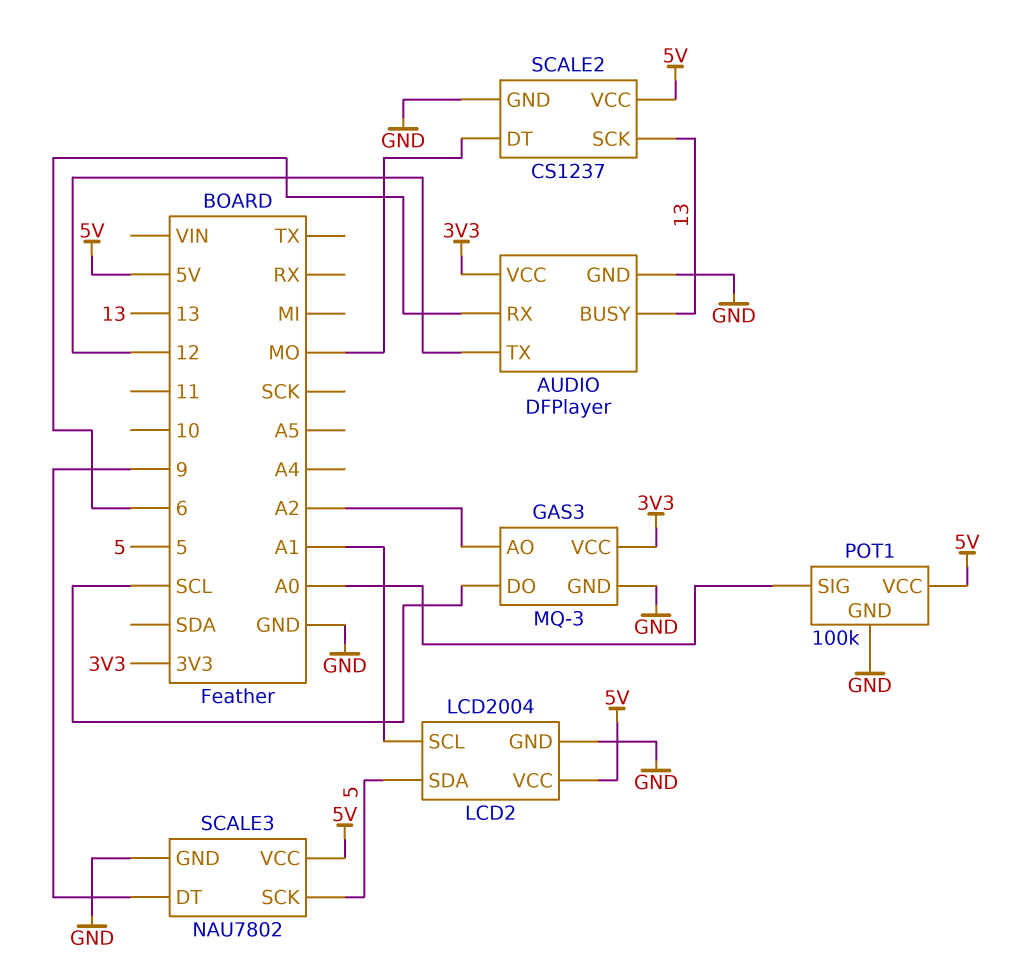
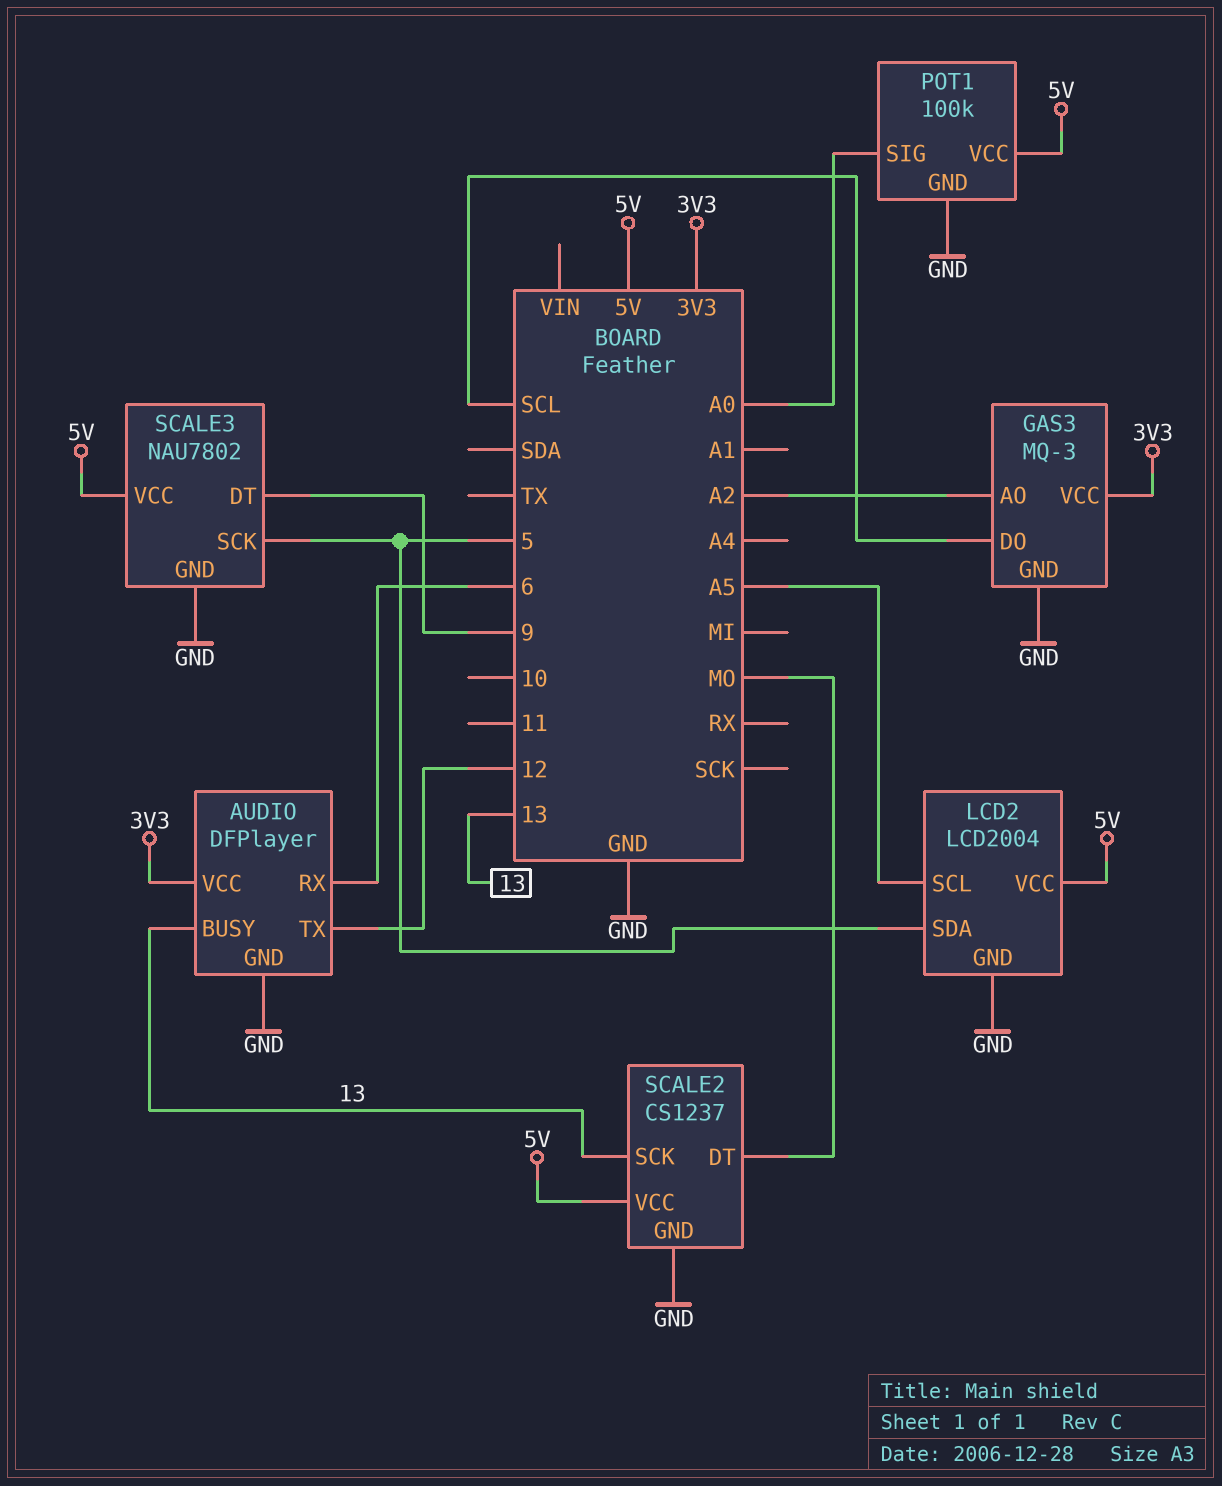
LCD2 pin SCL: A1 -> A5

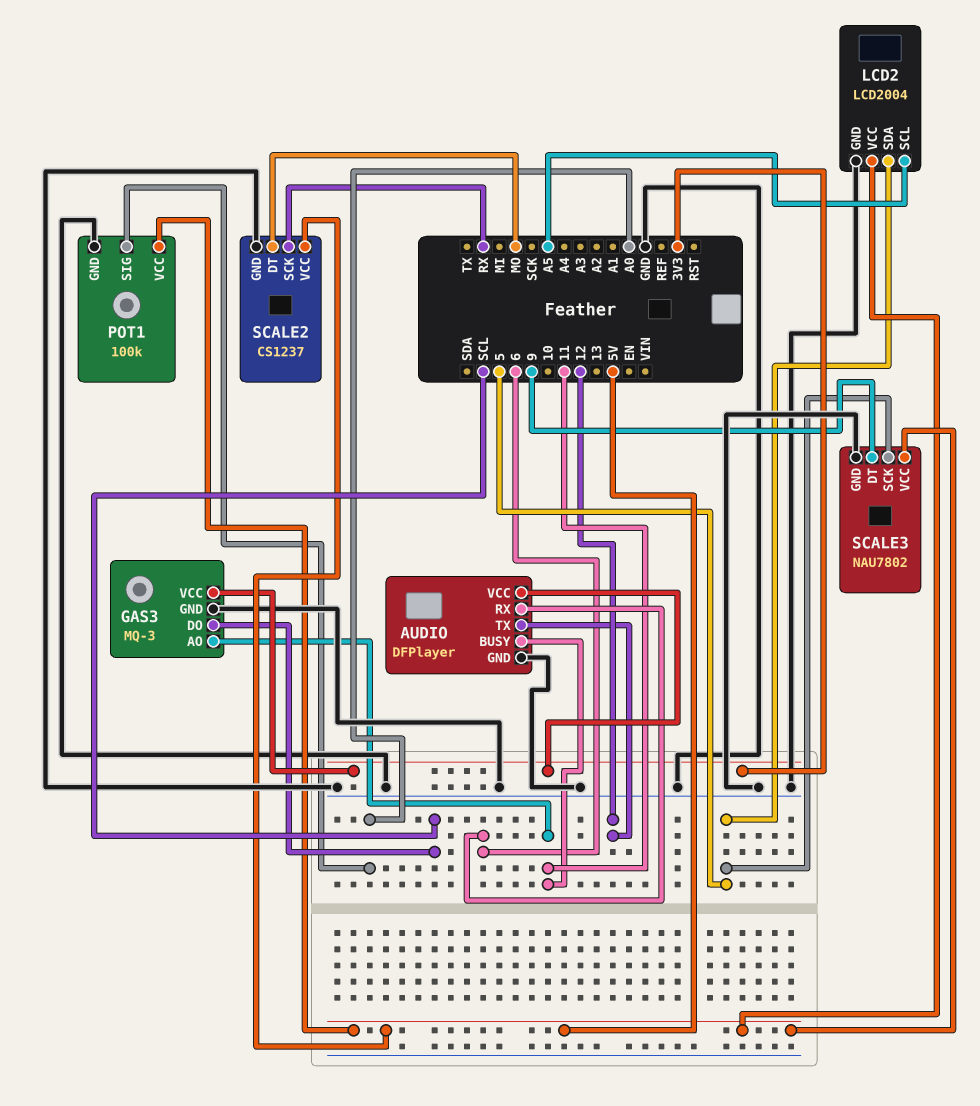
AUDIO pin BUSY: 13 -> 11
GAS3 pin AO: A2 -> 11
SCALE2 pin SCK: 13 -> RX

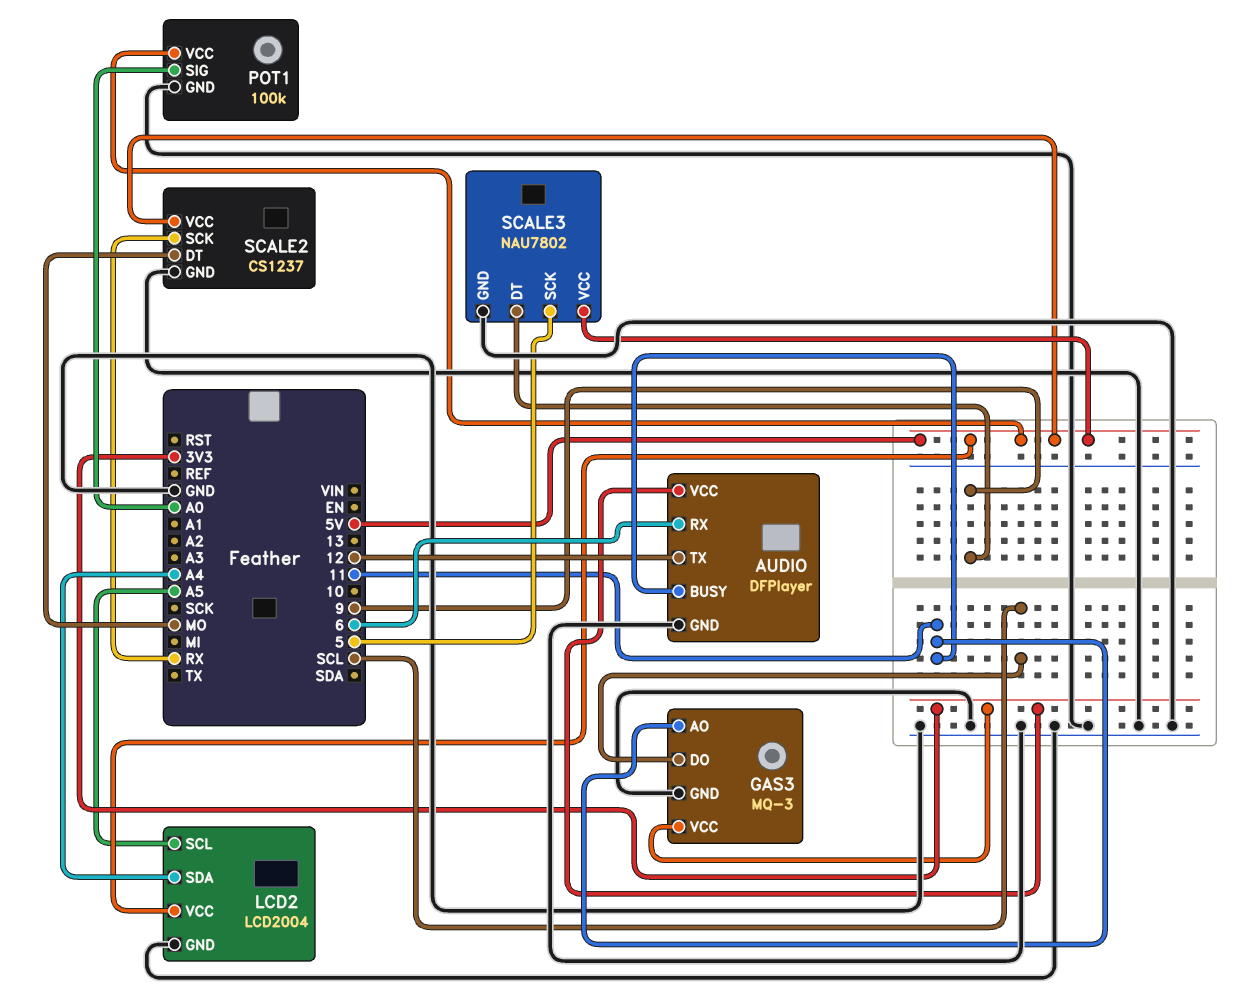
LCD2 pin SDA: 5 -> A4

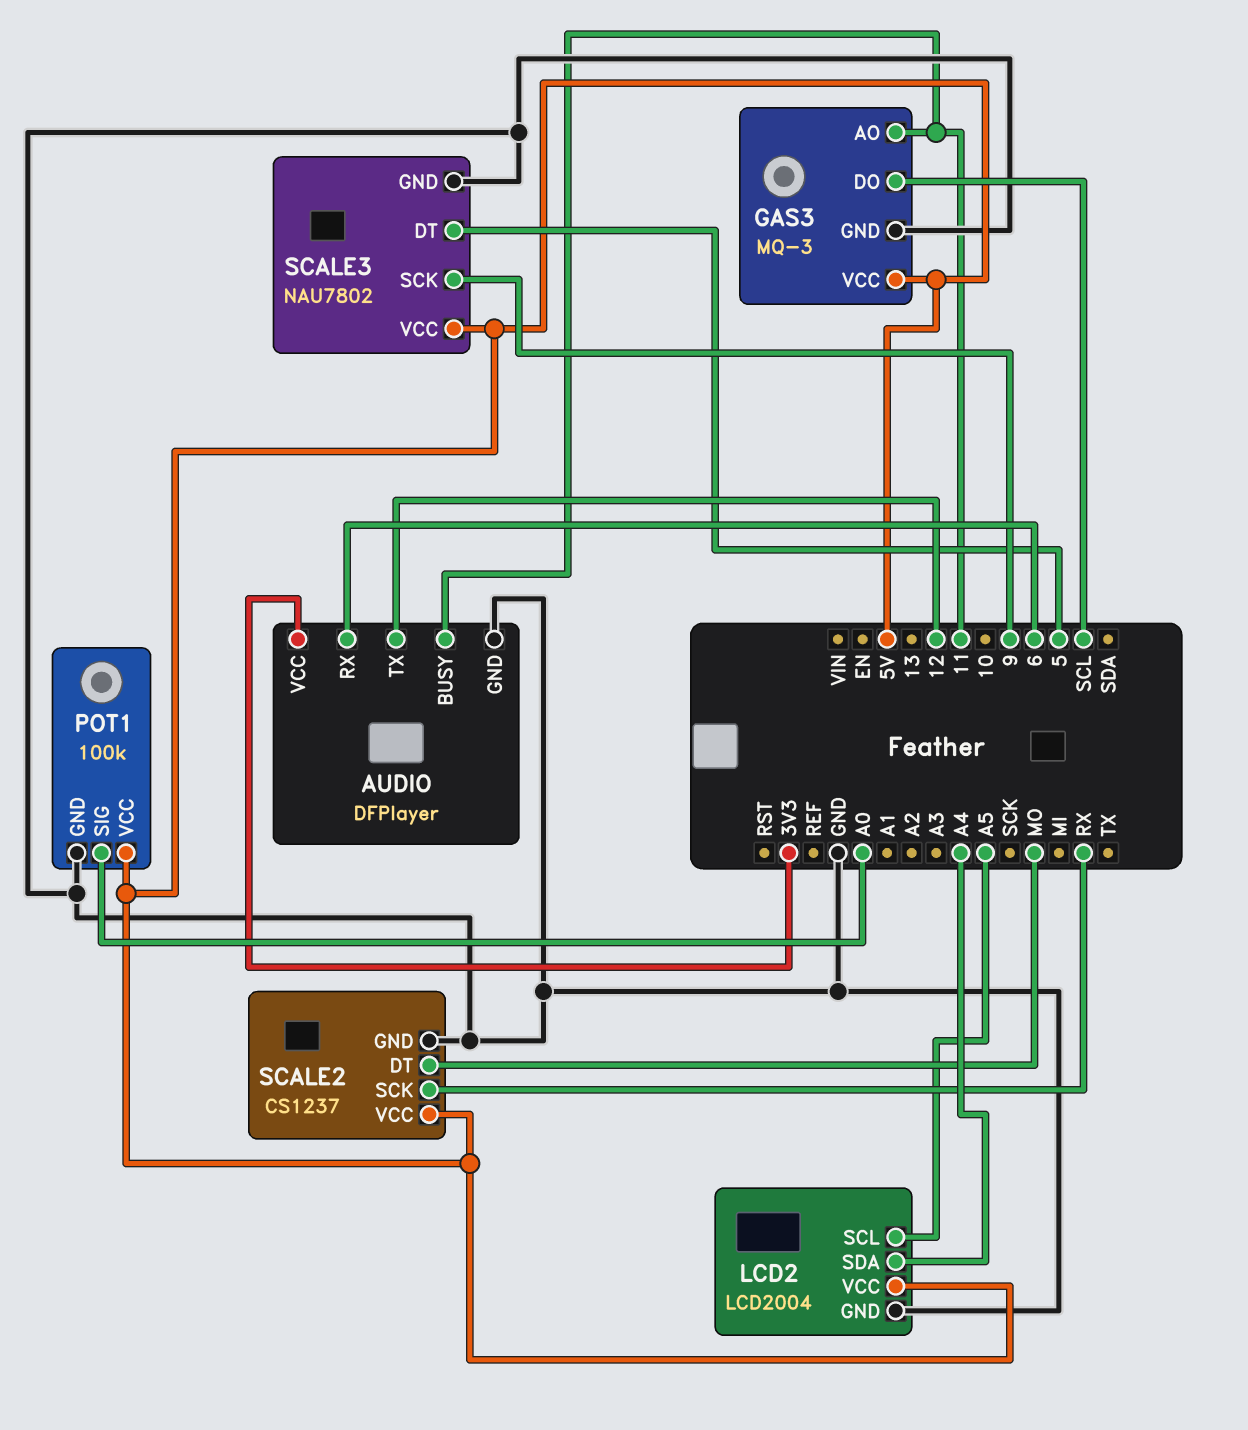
GAS3 pin VCC: 3V3 -> 5V
SCALE3 pin DT: 9 -> 5
SCALE3 pin SCK: 5 -> 9

